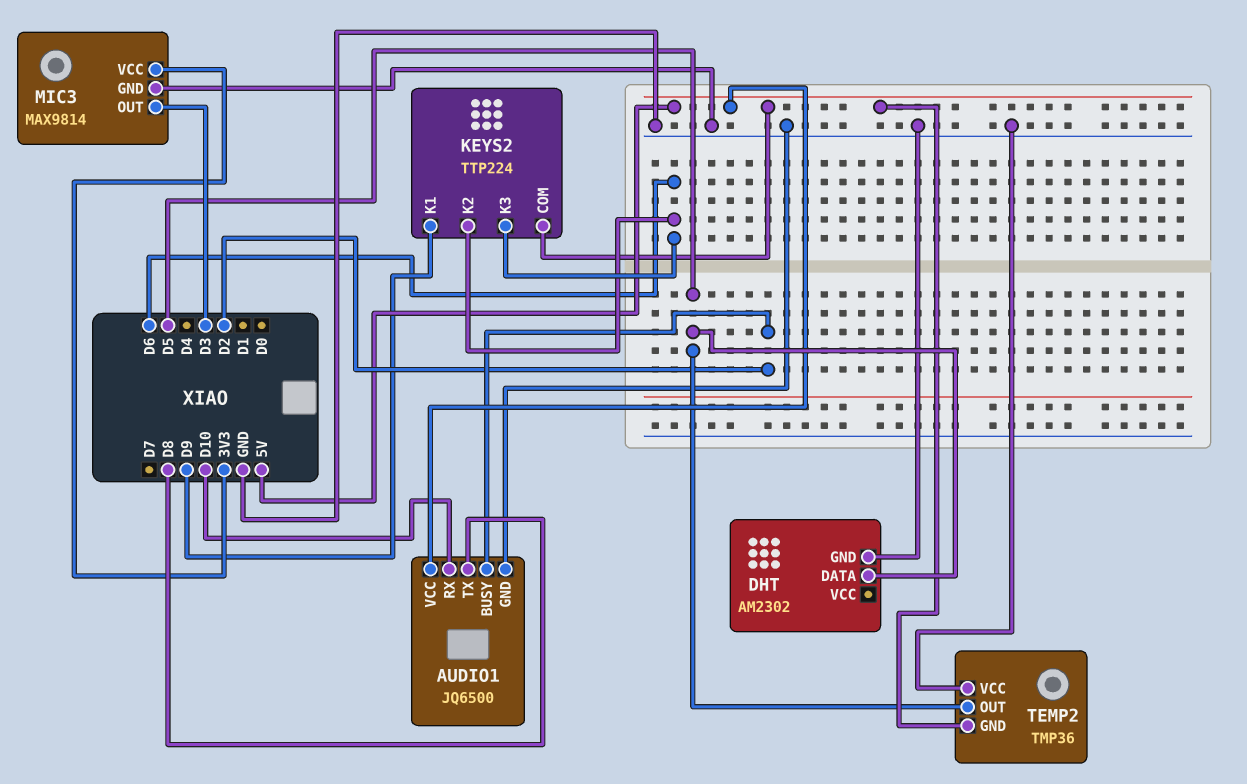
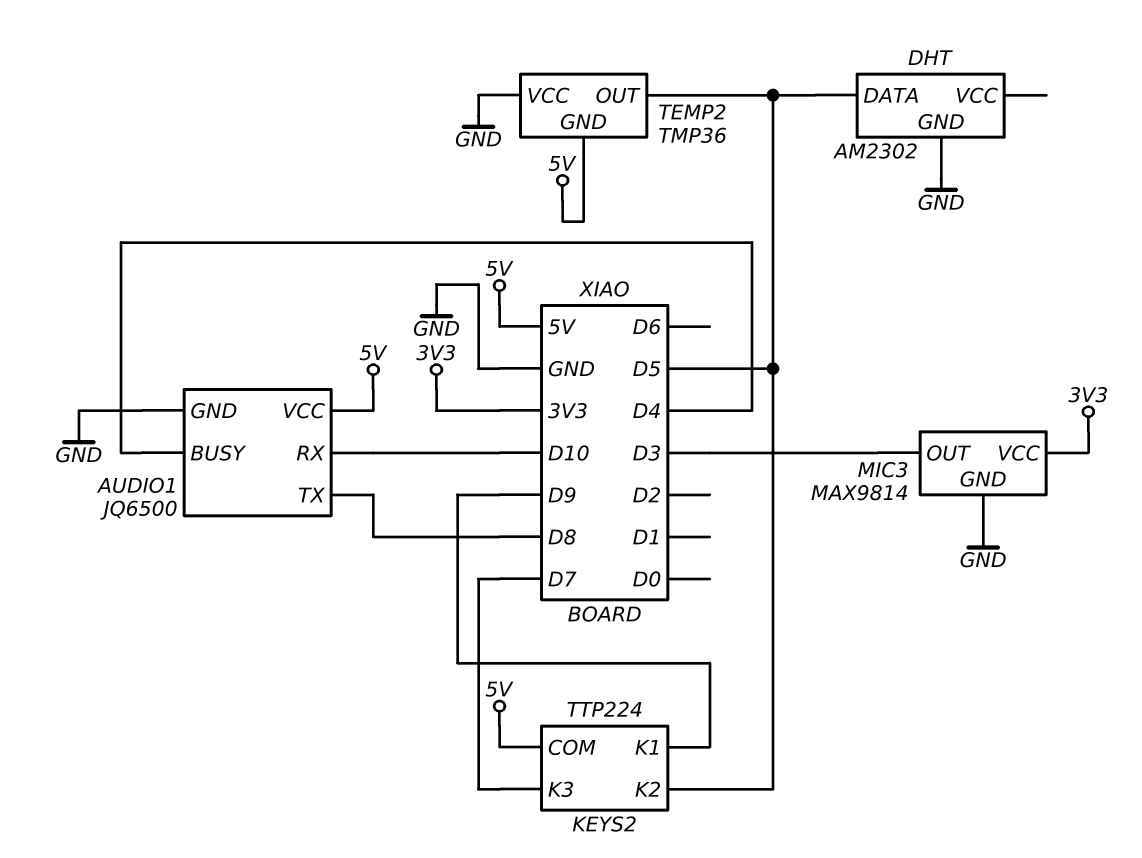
AUDIO1 pin BUSY: D2 -> D4
KEYS2 pin K2: D6 -> D5
KEYS2 pin K3: D6 -> D7

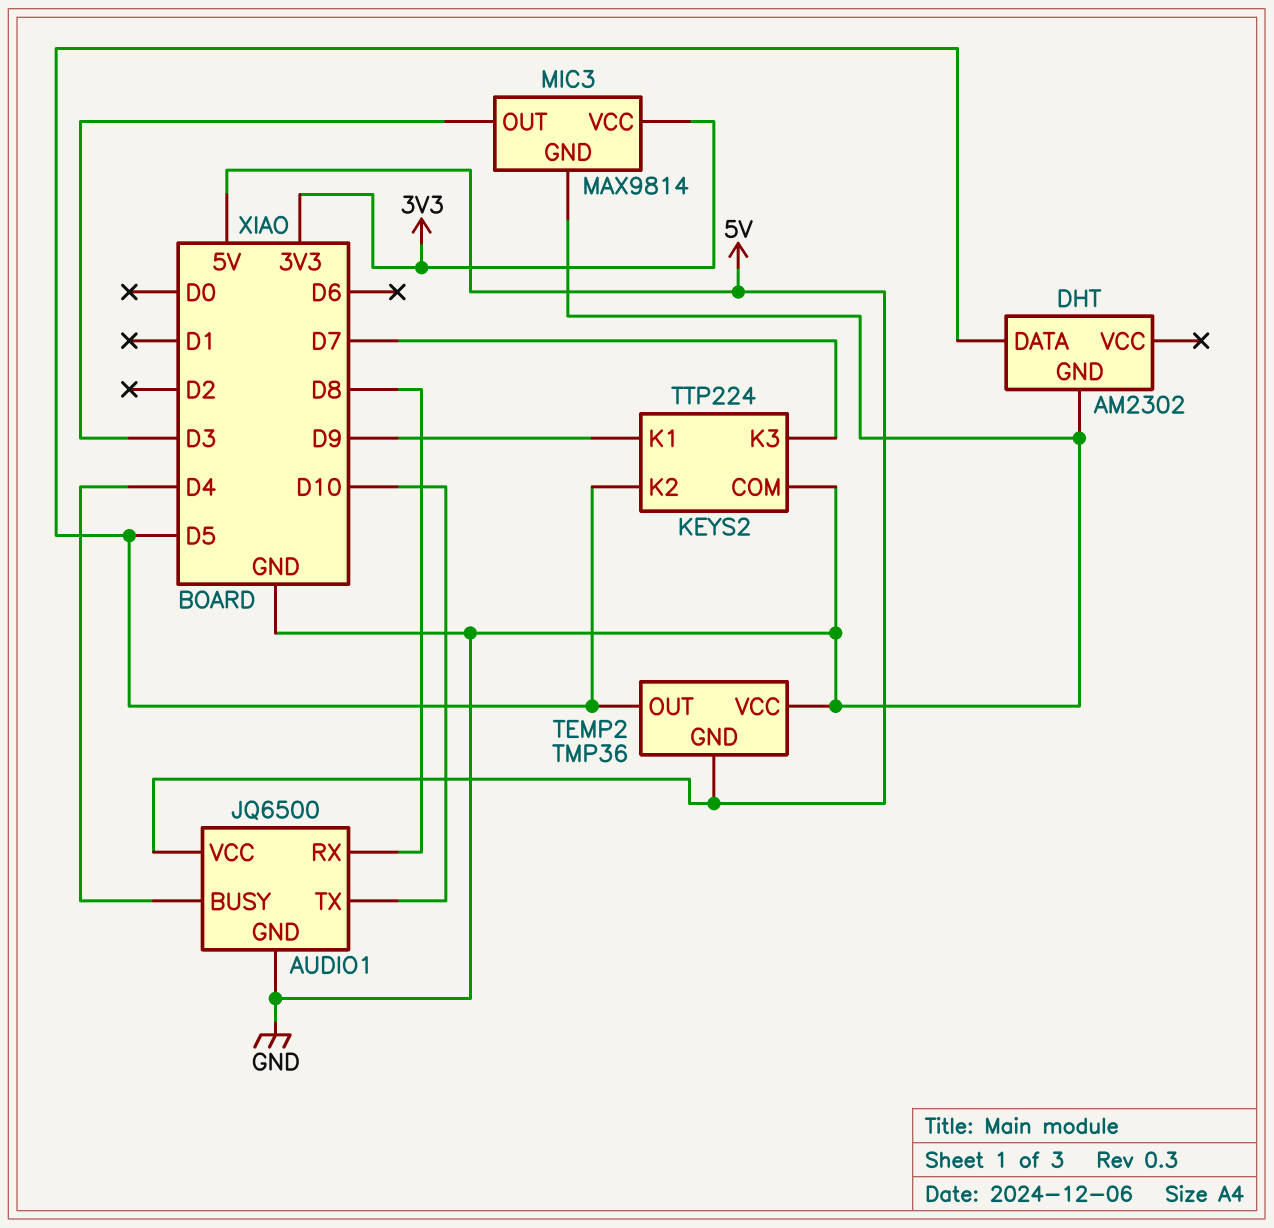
AUDIO1 pin RX: D10 -> D8
AUDIO1 pin TX: D8 -> D10
KEYS2 pin COM: 5V -> GND

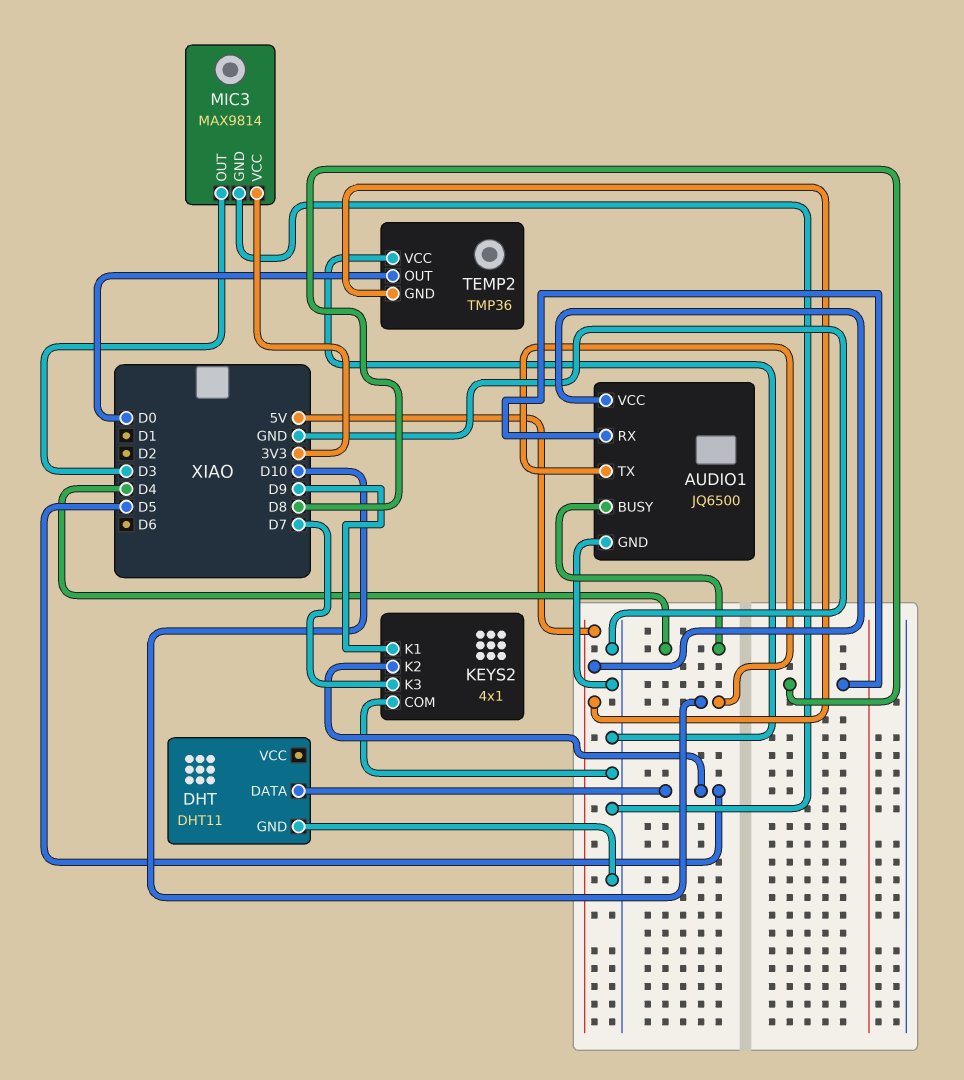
DHT: AM2302 -> DHT11
KEYS2: TTP224 -> 4x1
TEMP2 pin OUT: D5 -> D0

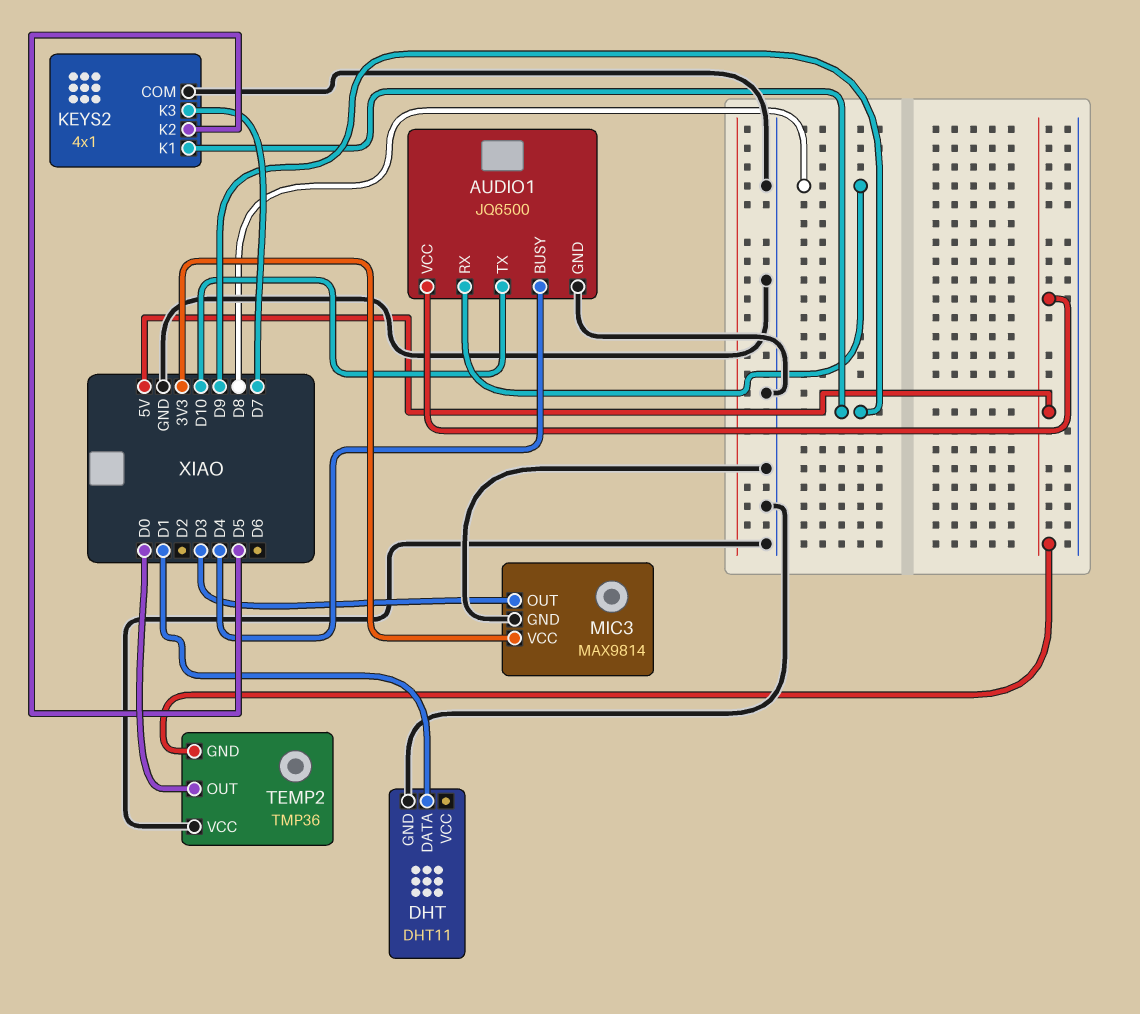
DHT pin DATA: D5 -> D1

